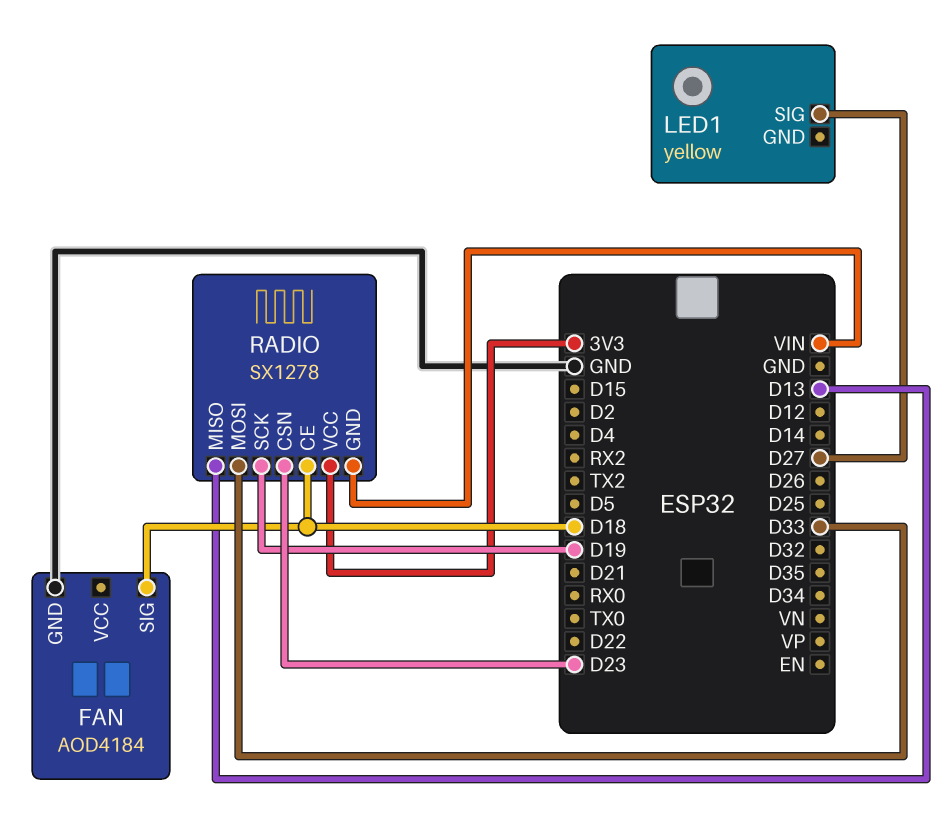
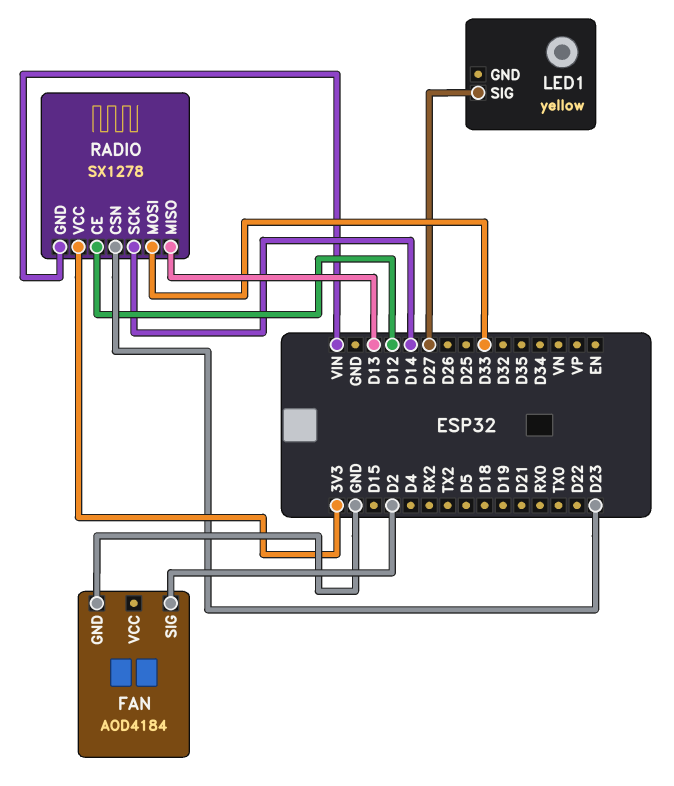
FAN pin SIG: D18 -> D2
RADIO pin CE: D18 -> D12
RADIO pin SCK: D19 -> D14

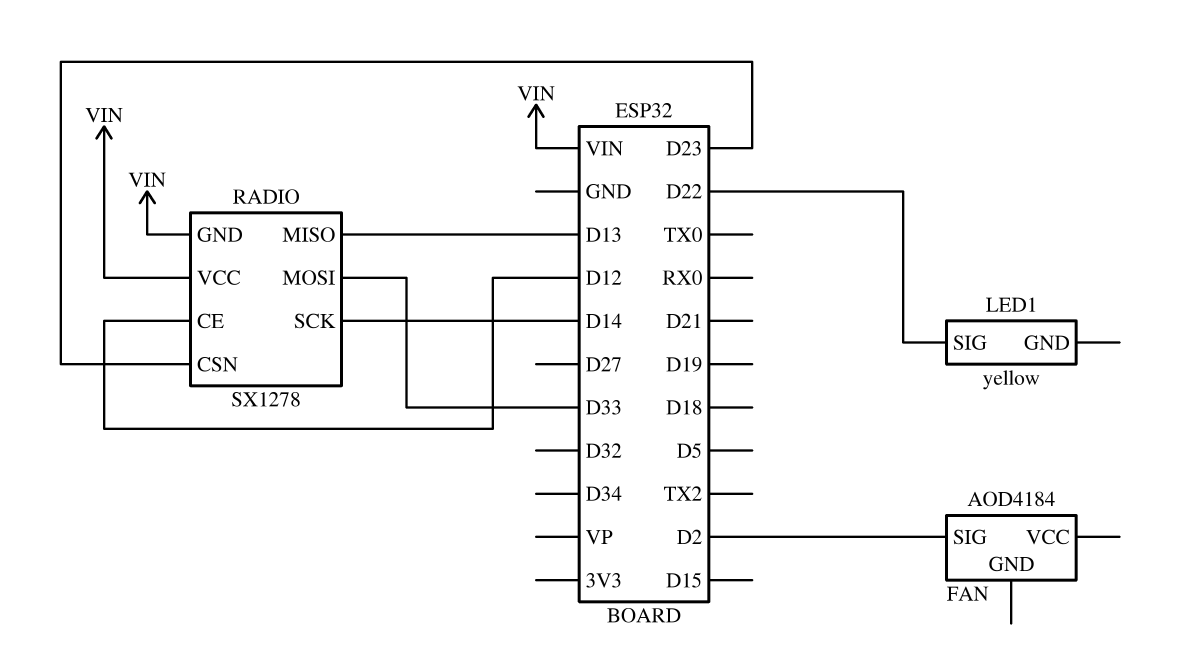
FAN pin GND: GND -> none
LED1 pin SIG: D27 -> D22
RADIO pin VCC: 3V3 -> VIN

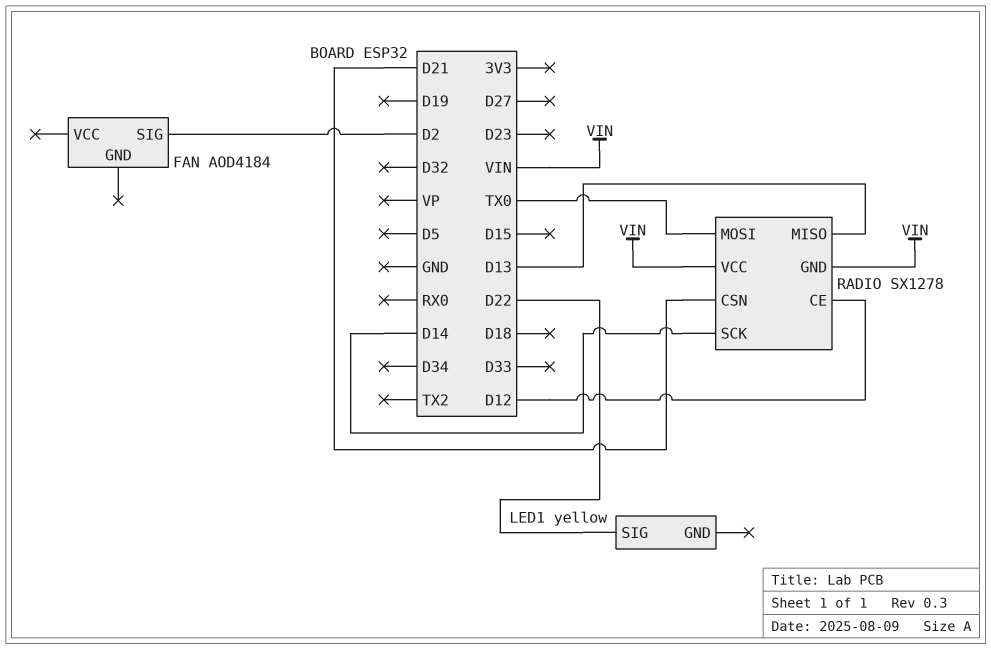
RADIO pin CSN: D23 -> D21
RADIO pin MOSI: D33 -> TX0

